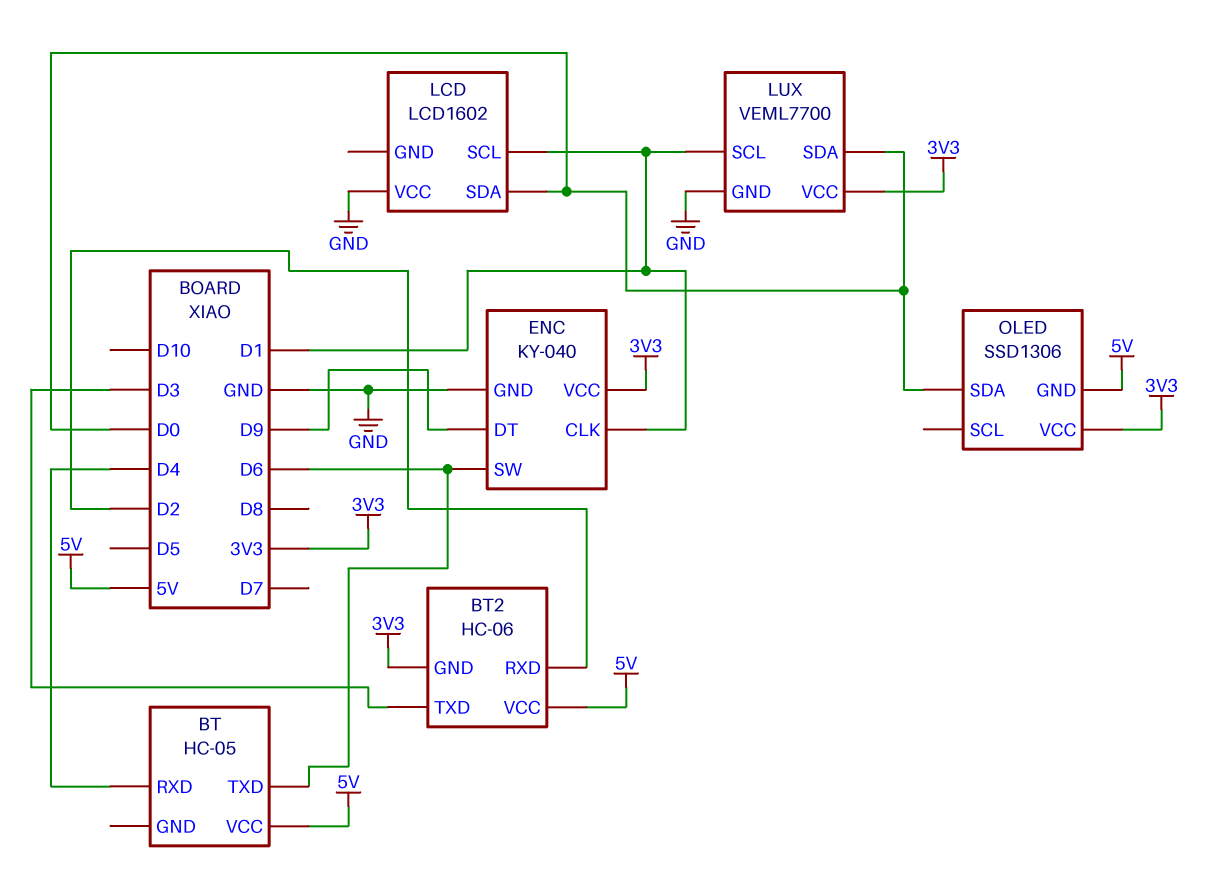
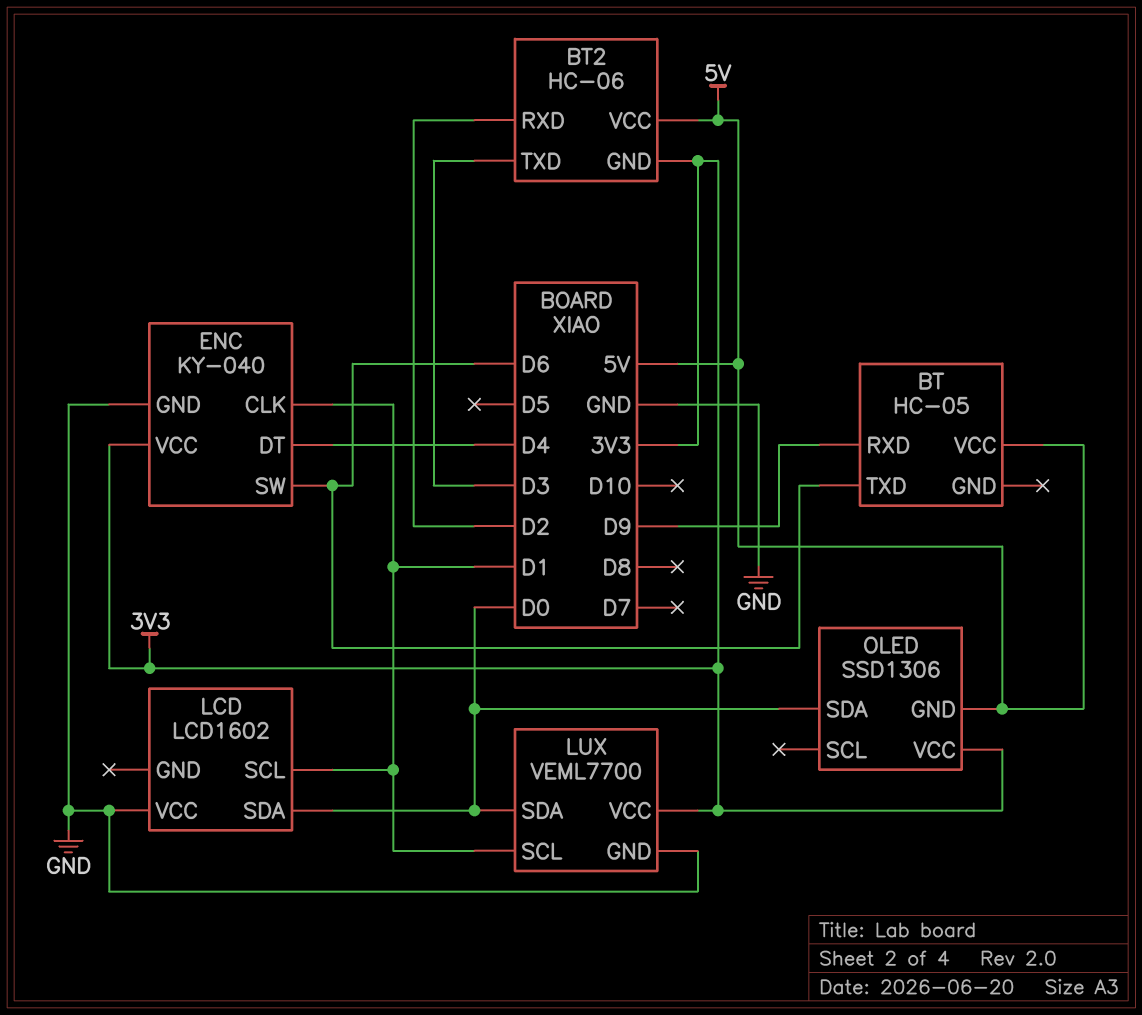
BT pin RXD: D4 -> D9
ENC pin DT: D9 -> D4

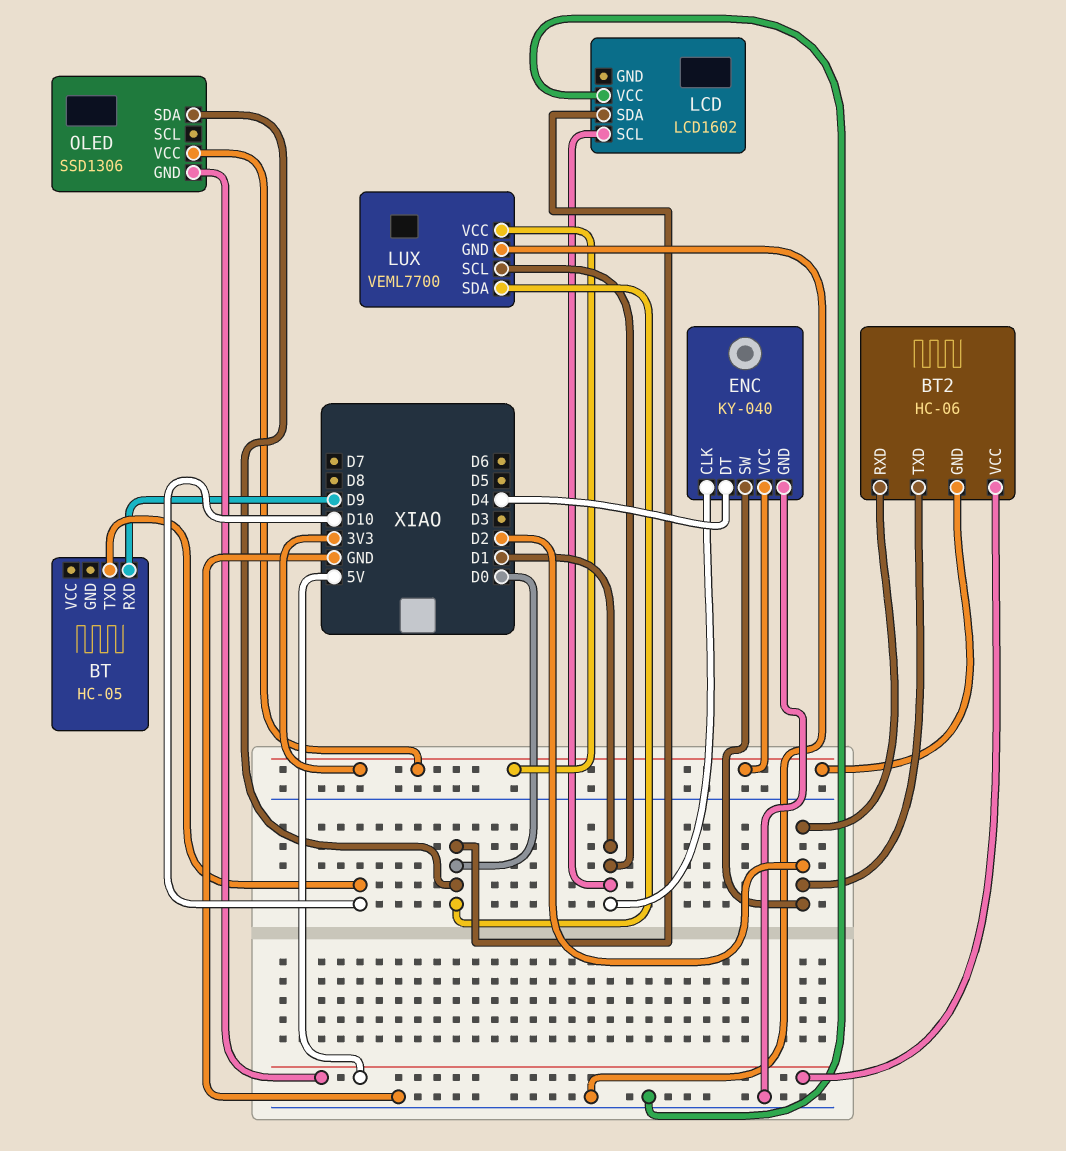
BT pin TXD: D6 -> D10
BT pin VCC: 5V -> none
BT2 pin TXD: D3 -> D2
ENC pin SW: D6 -> D2

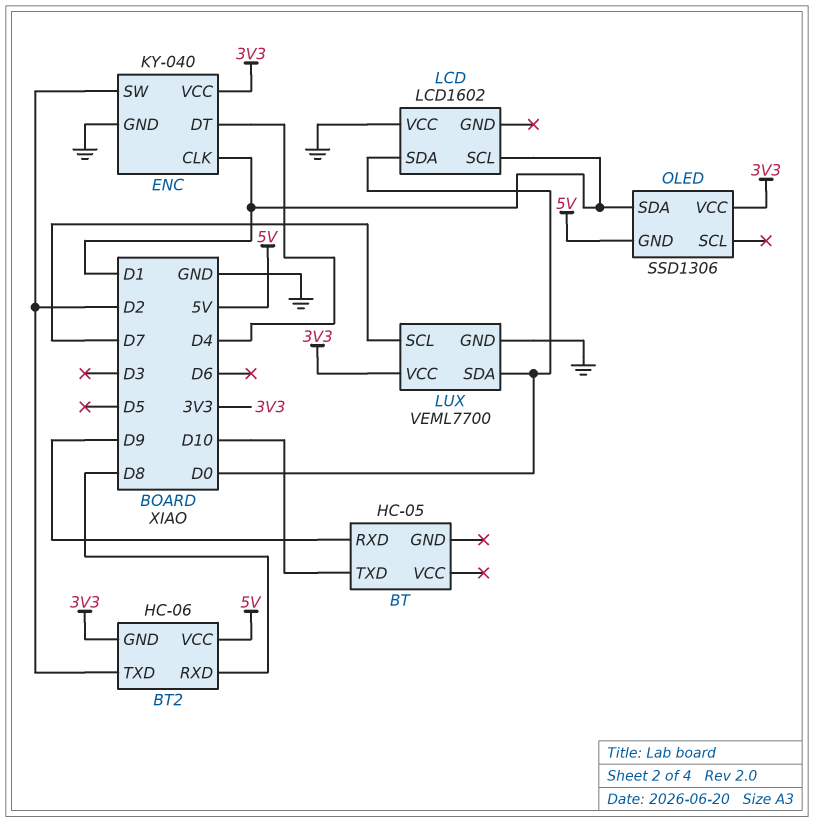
BT2 pin RXD: D2 -> D8
LUX pin SCL: D1 -> D7
OLED pin SDA: D0 -> D1

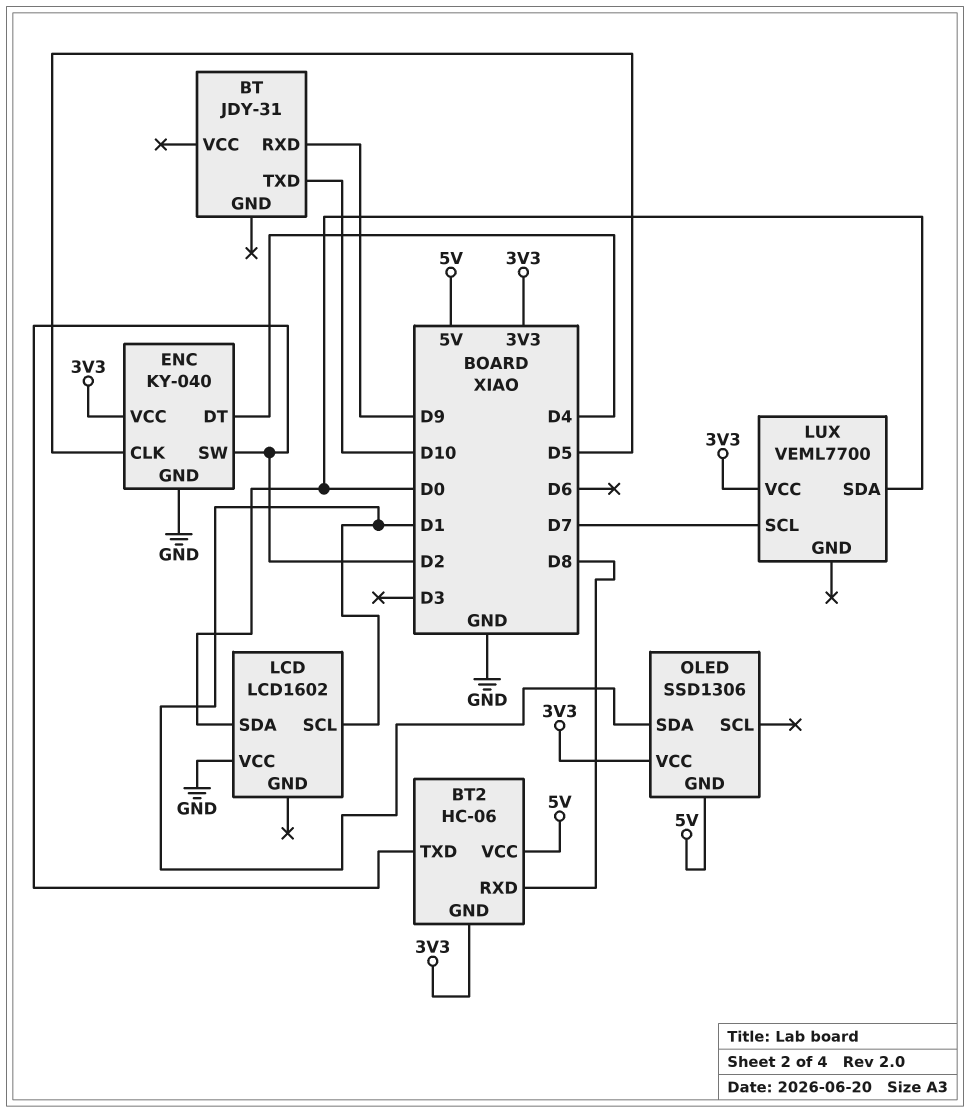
BT: HC-05 -> JDY-31
ENC pin CLK: D1 -> D5
LUX pin GND: GND -> none

